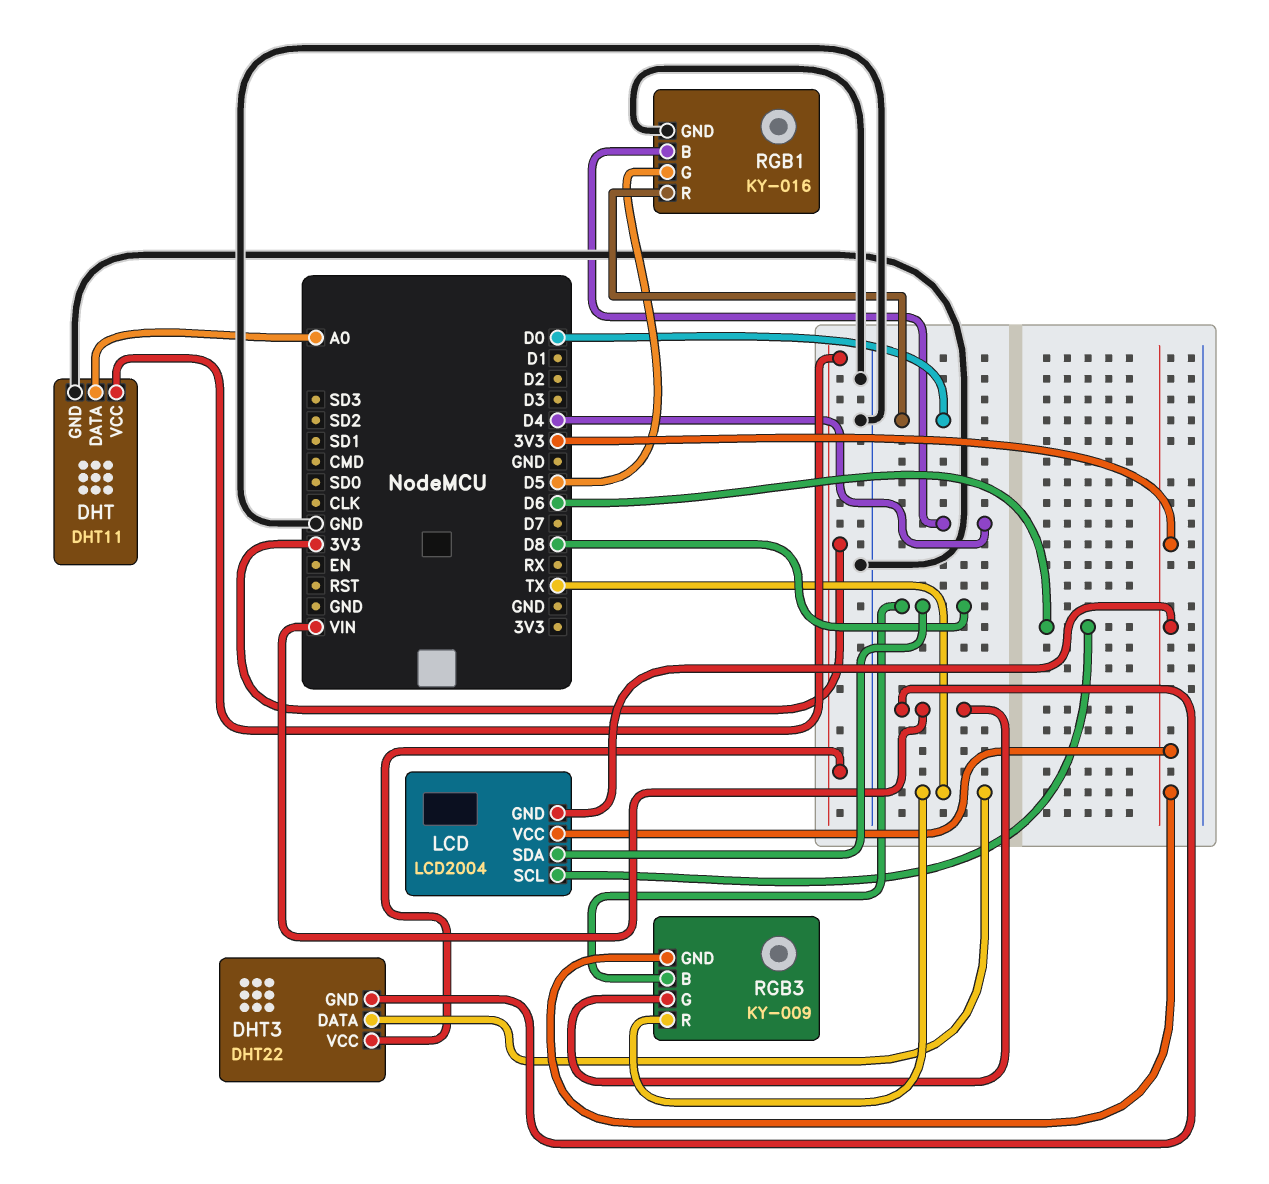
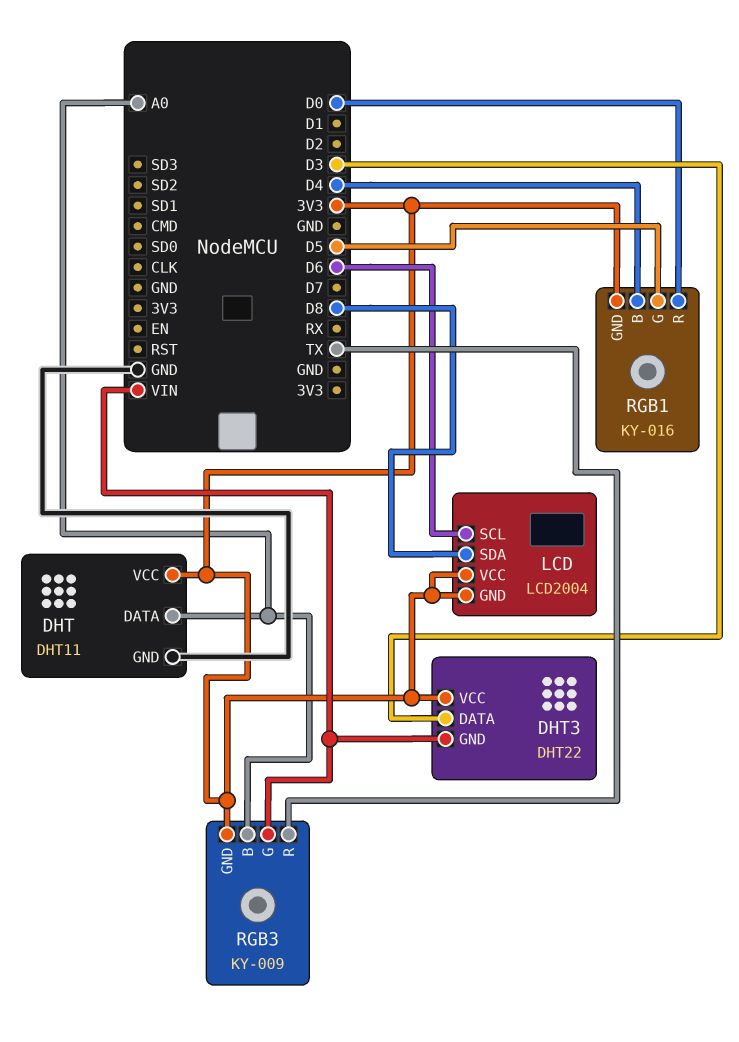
DHT3 pin DATA: TX -> D3
RGB1 pin GND: GND -> 3V3
RGB3 pin B: D8 -> A0

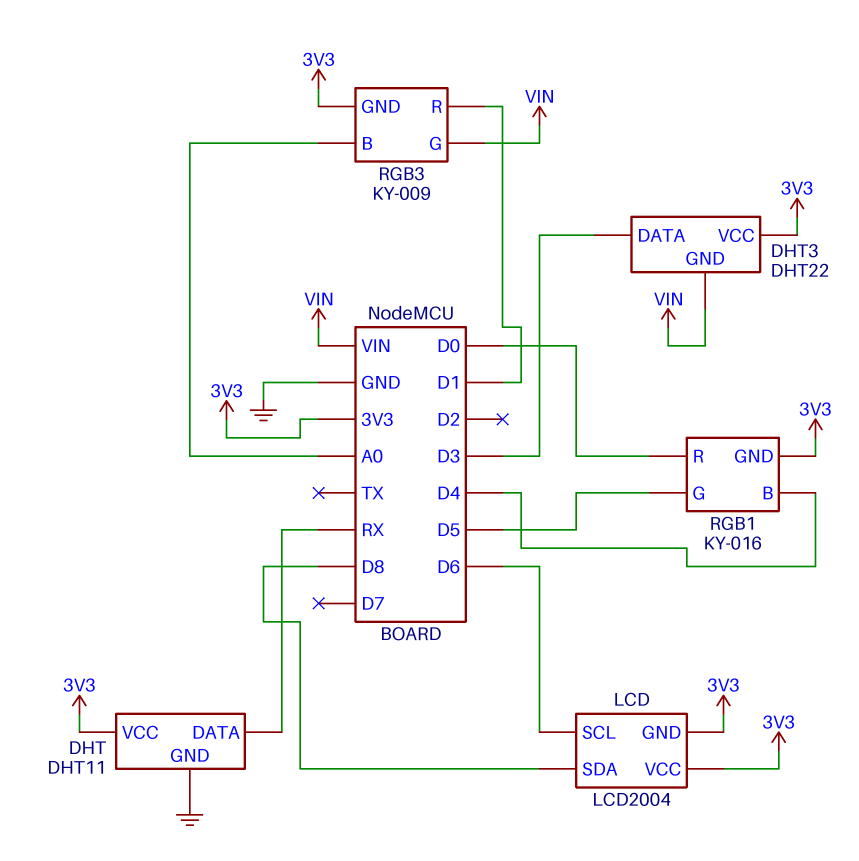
DHT pin DATA: A0 -> RX
RGB3 pin R: TX -> D1

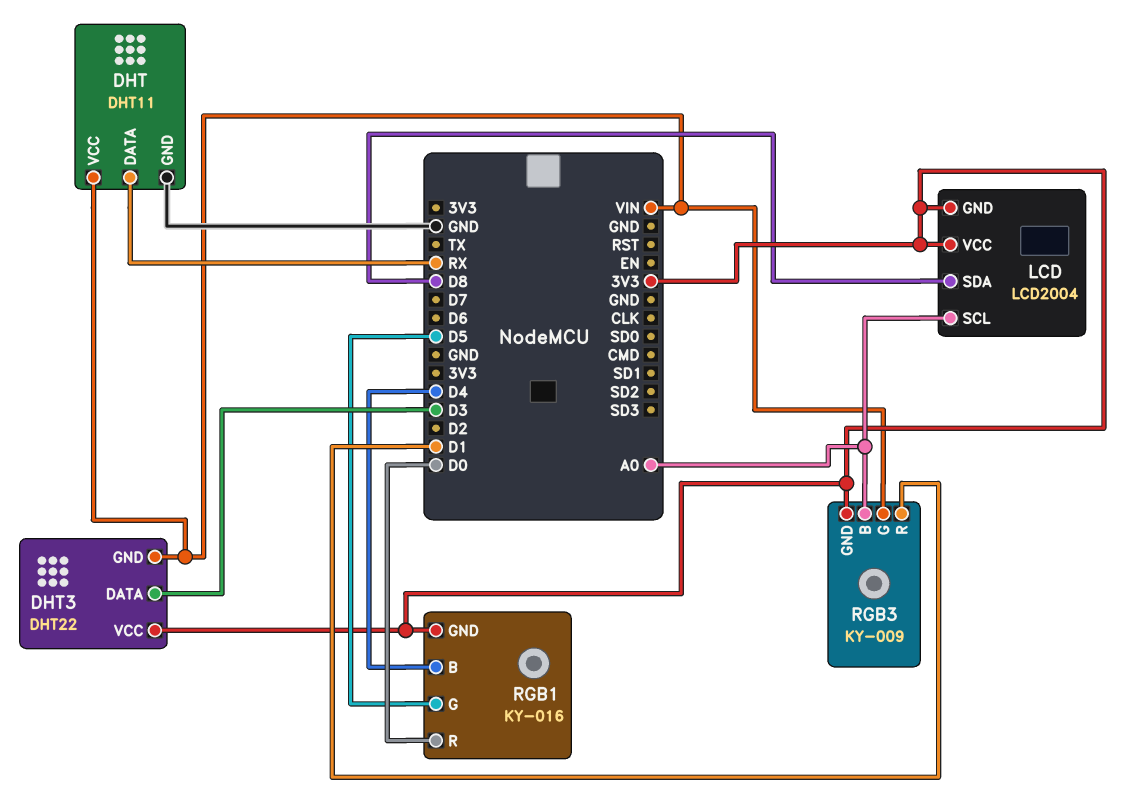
DHT pin VCC: 3V3 -> VIN
LCD pin SCL: D6 -> A0

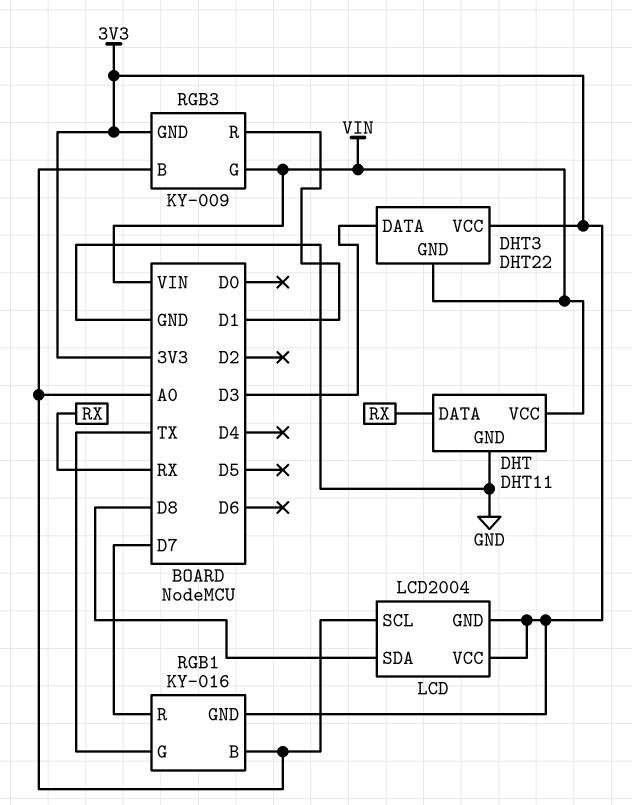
RGB1 pin B: D4 -> A0
RGB1 pin G: D5 -> TX
RGB1 pin R: D0 -> D7

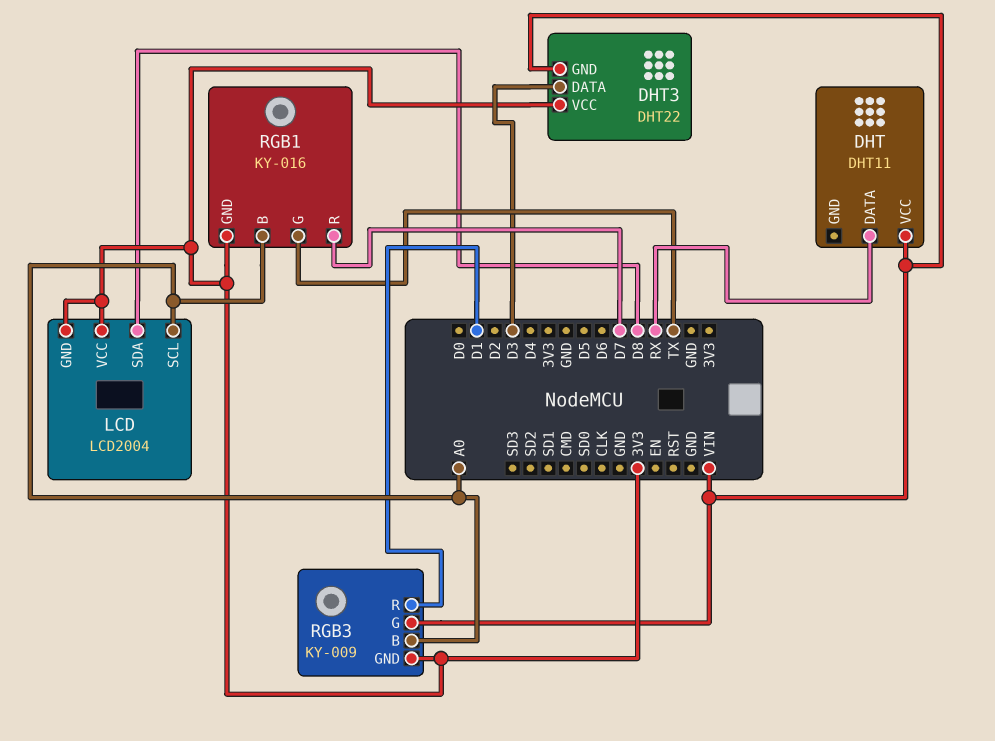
DHT pin GND: GND -> none

